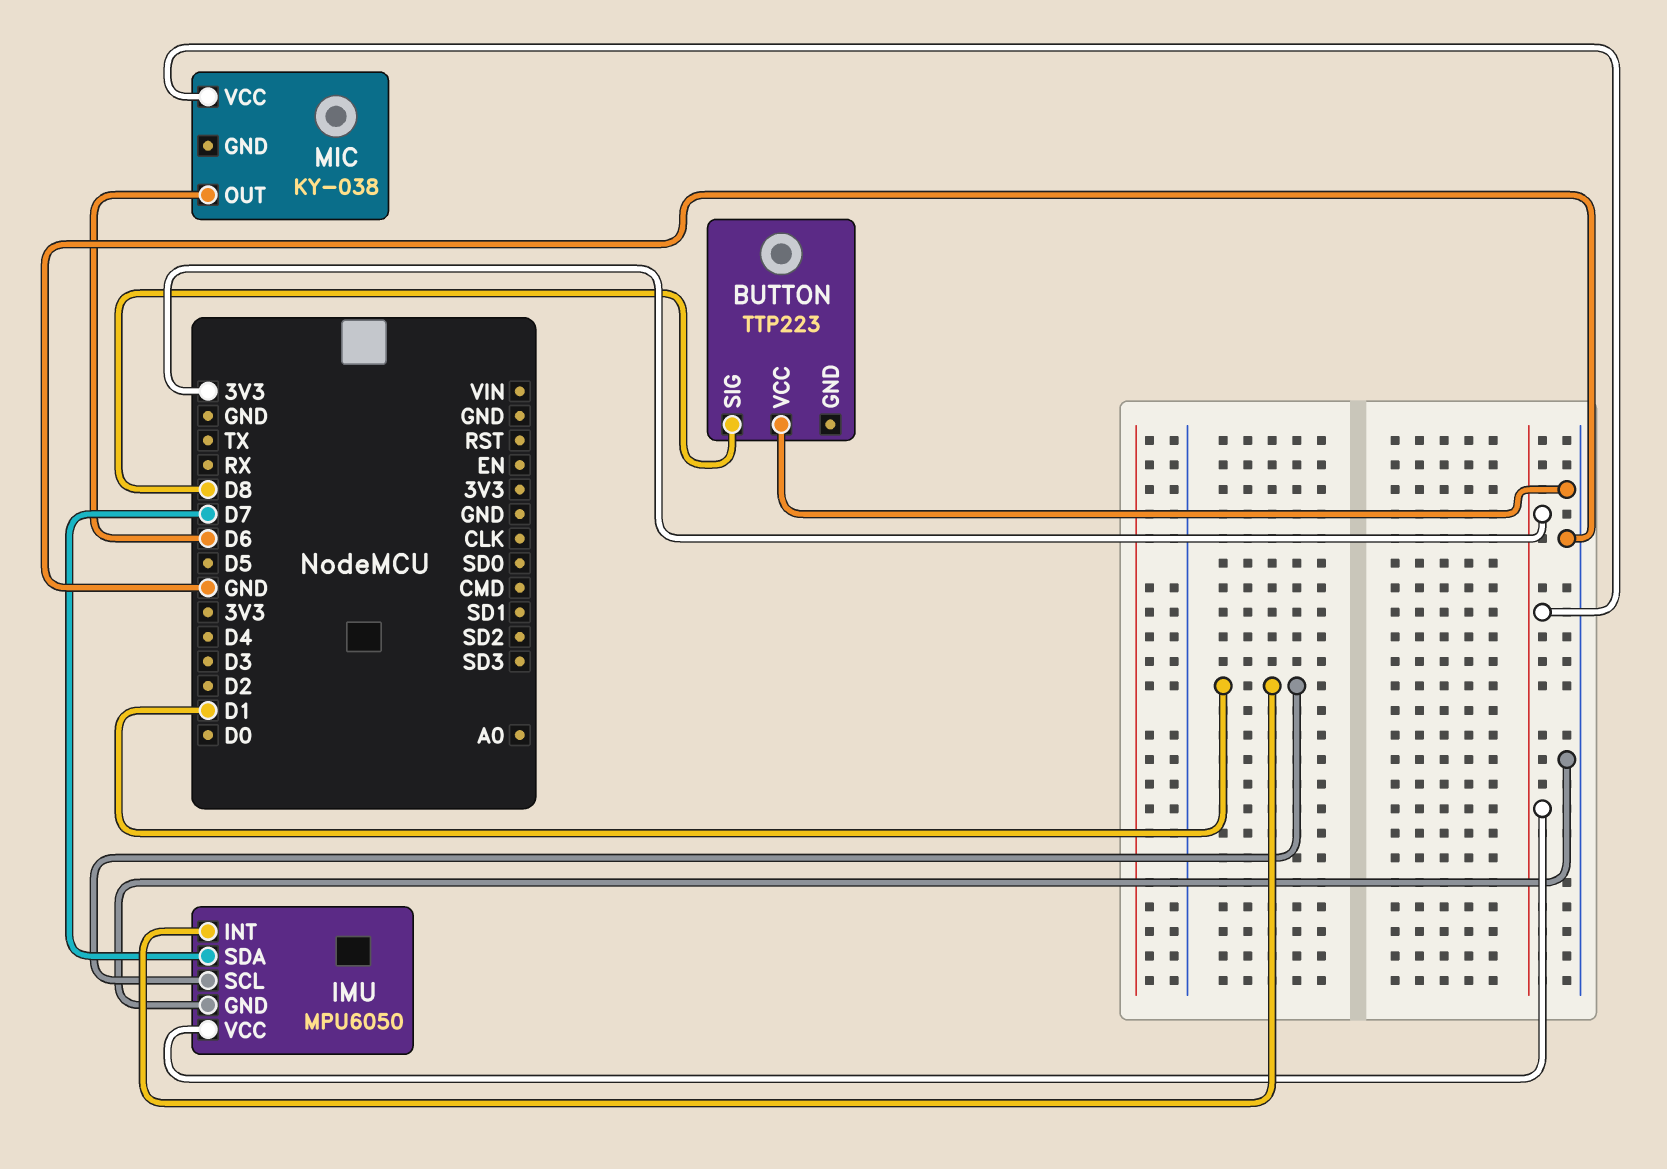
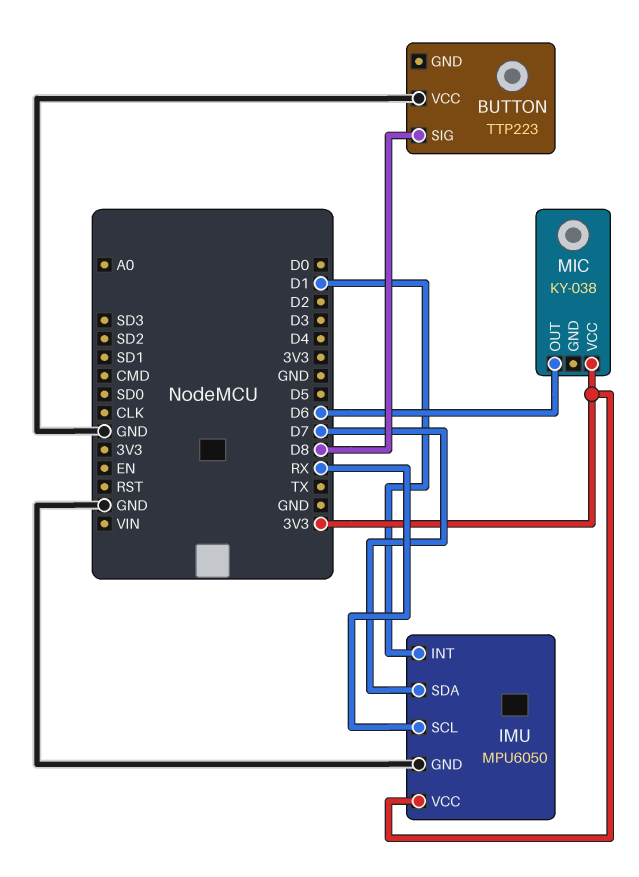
IMU pin SCL: D1 -> RX

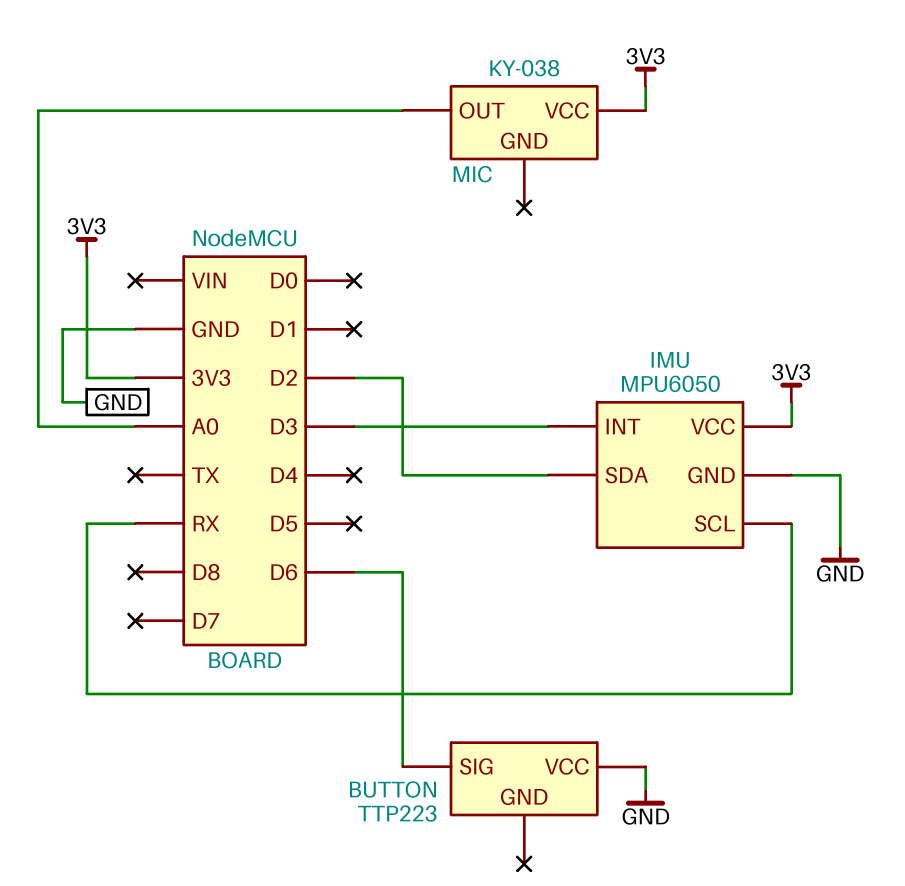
BUTTON pin SIG: D8 -> D6
IMU pin INT: D1 -> D3
IMU pin SDA: D7 -> D2
MIC pin OUT: D6 -> A0

